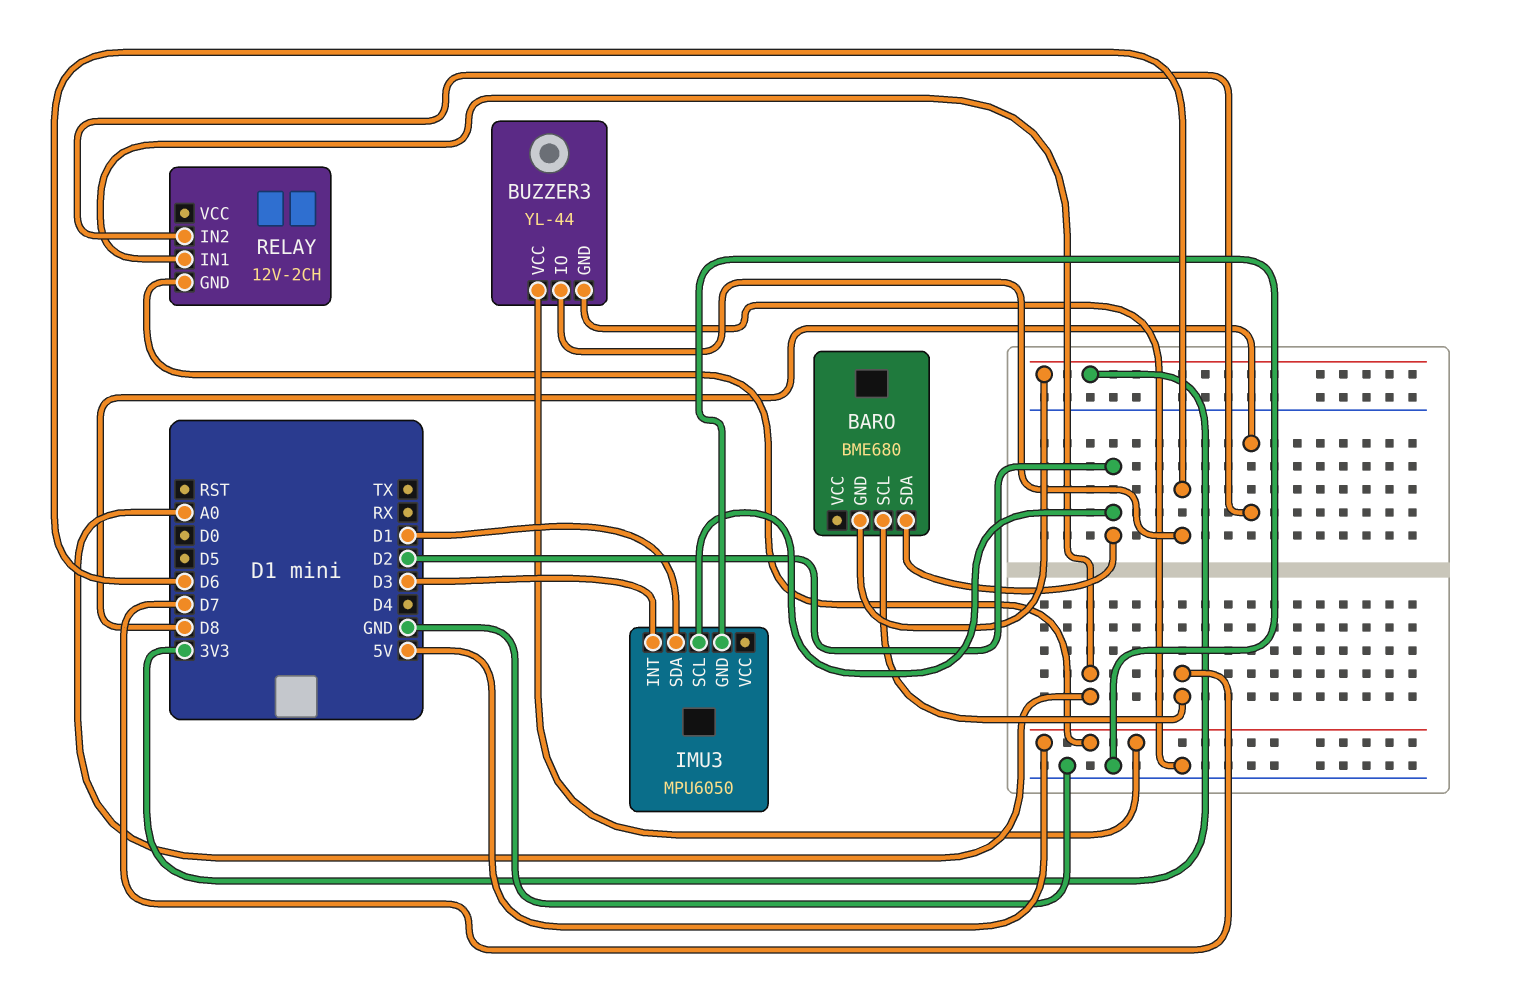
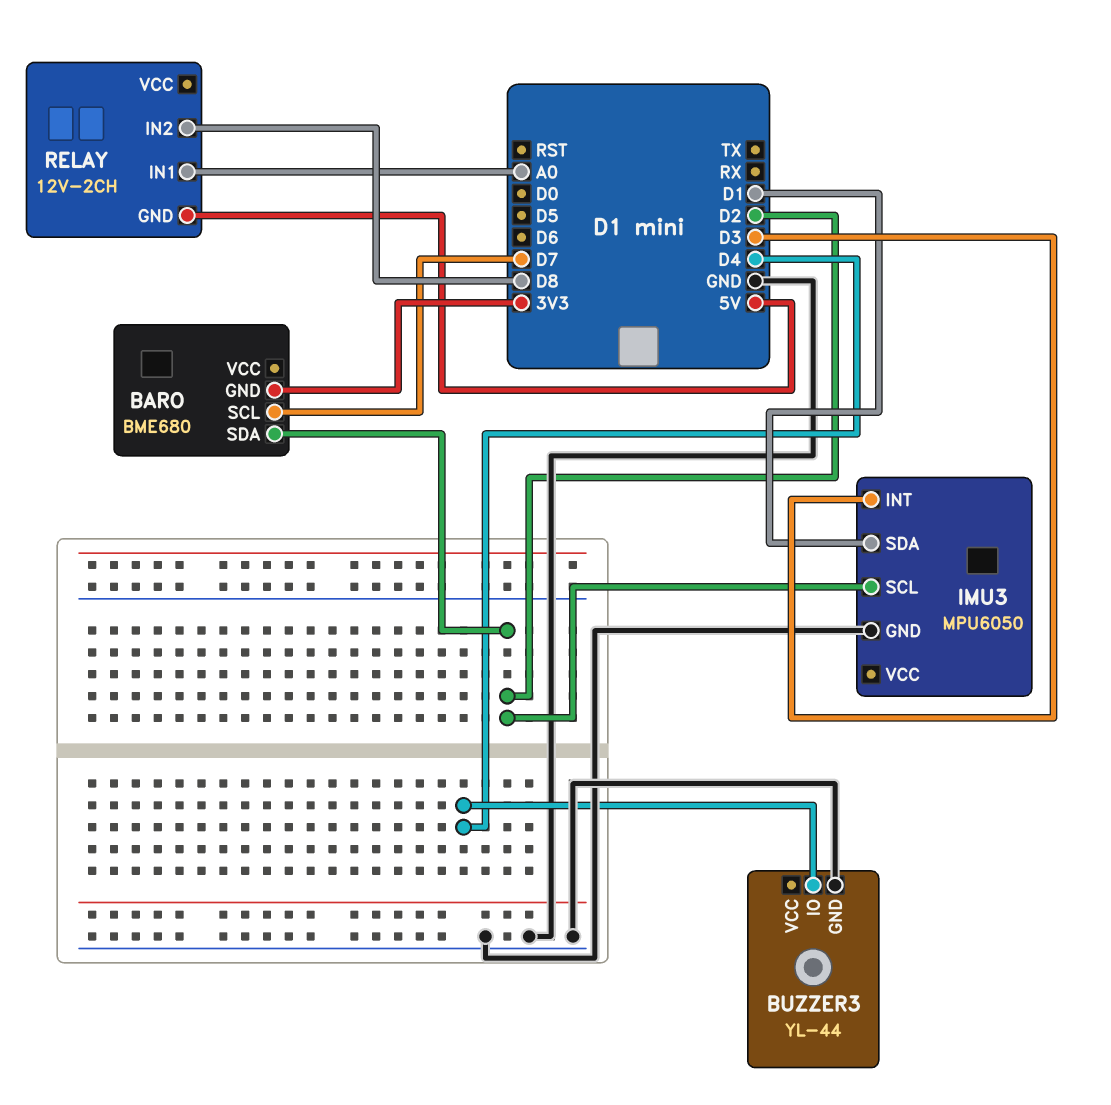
BUZZER3 pin IO: D6 -> D4
BUZZER3 pin VCC: 5V -> none

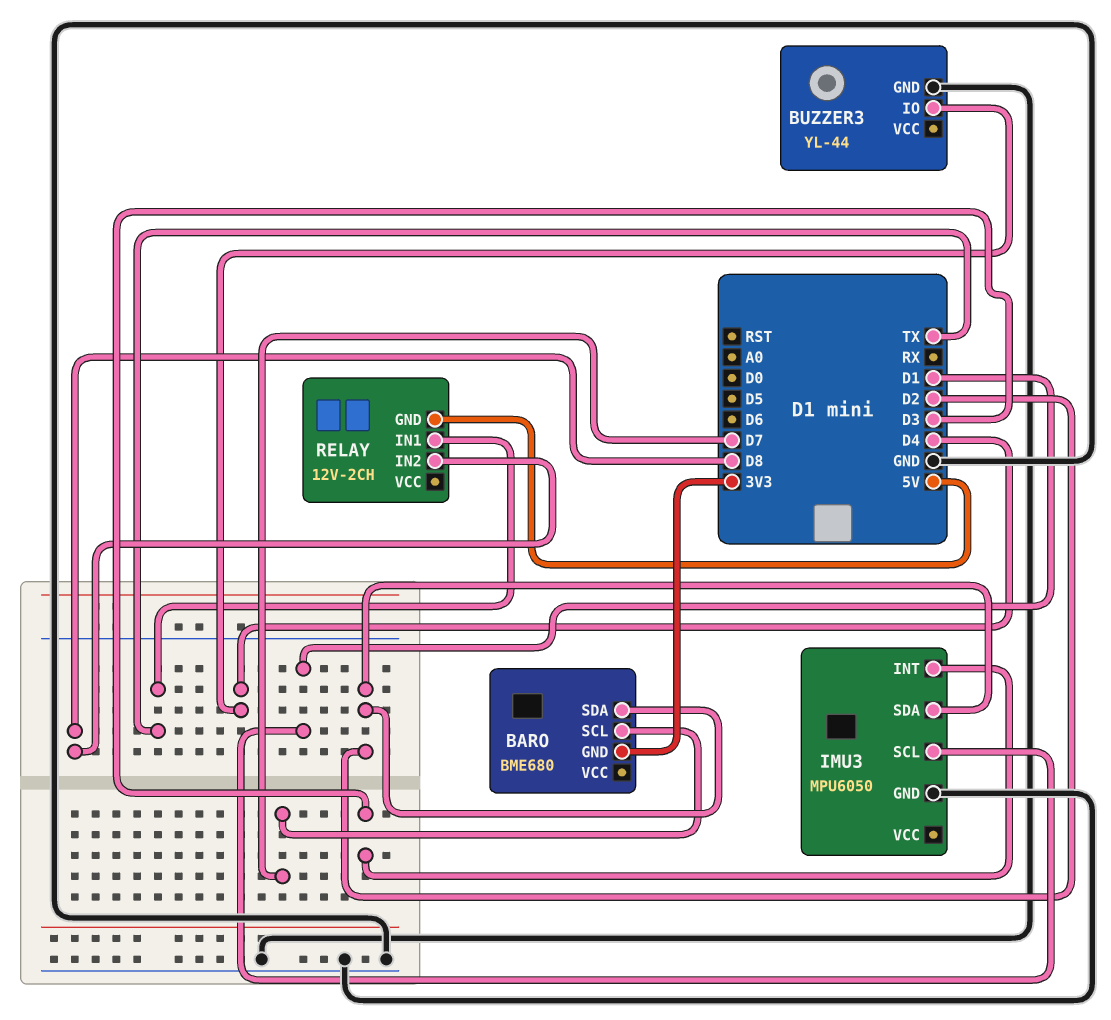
IMU3 pin SCL: D2 -> D1
IMU3 pin SDA: D1 -> D2
RELAY pin IN1: A0 -> TX

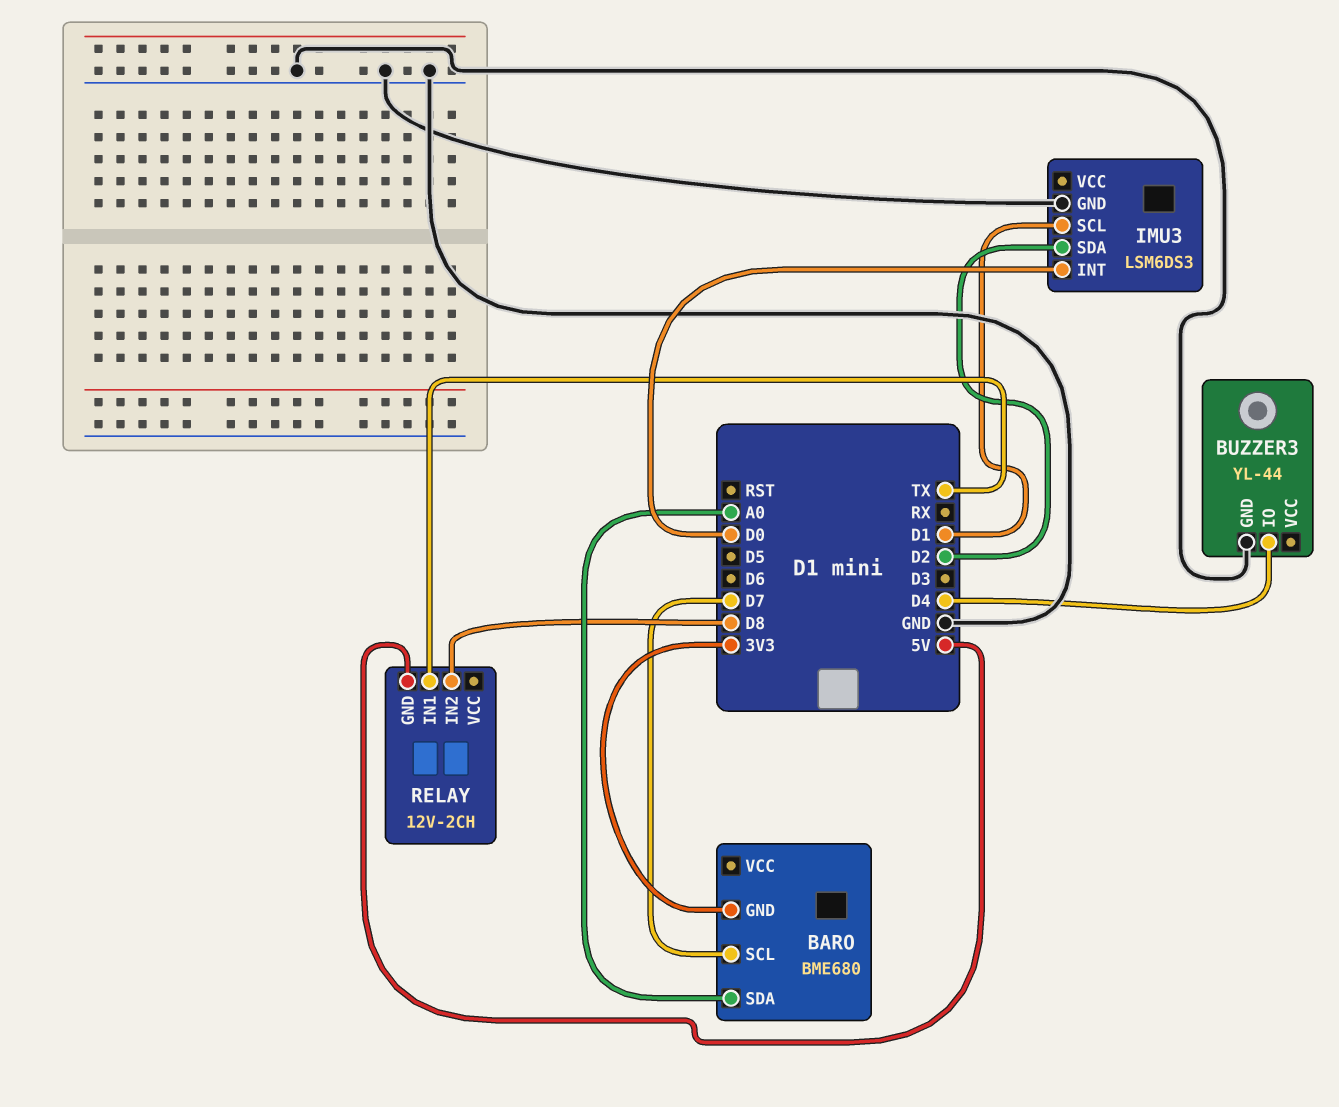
BARO pin SDA: D2 -> A0
IMU3: MPU6050 -> LSM6DS3
IMU3 pin INT: D3 -> D0

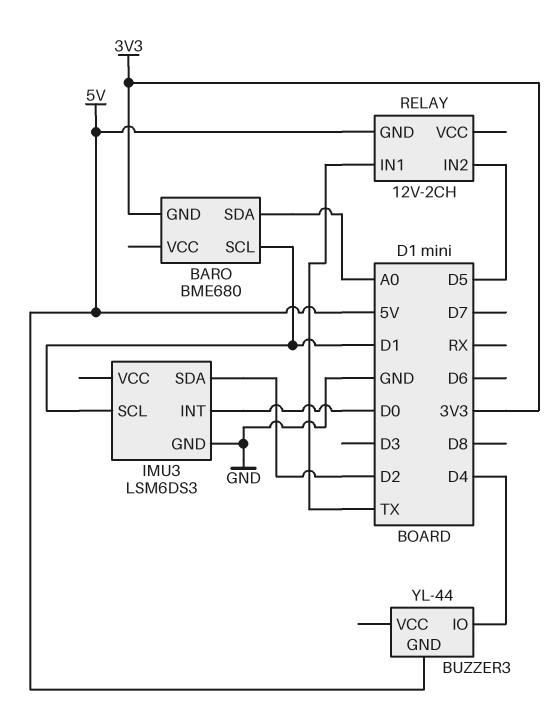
BARO pin SCL: D7 -> D1
BUZZER3 pin GND: GND -> 5V
RELAY pin IN2: D8 -> D5

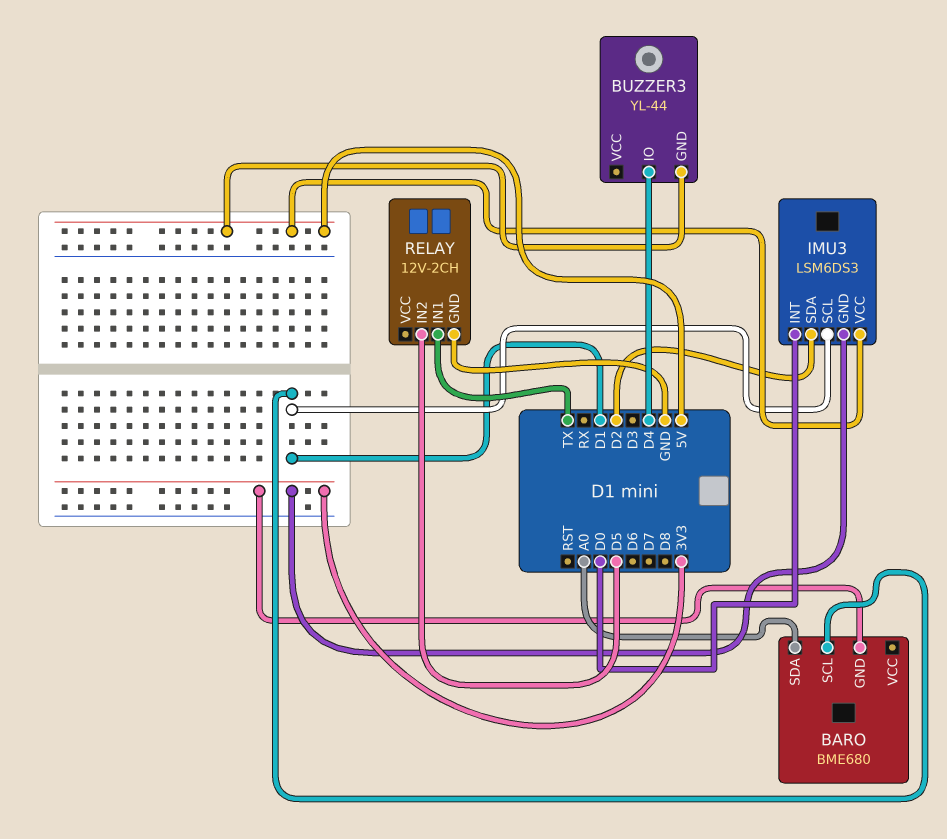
IMU3 pin GND: GND -> 3V3
IMU3 pin VCC: none -> 5V
RELAY pin GND: 5V -> GND

